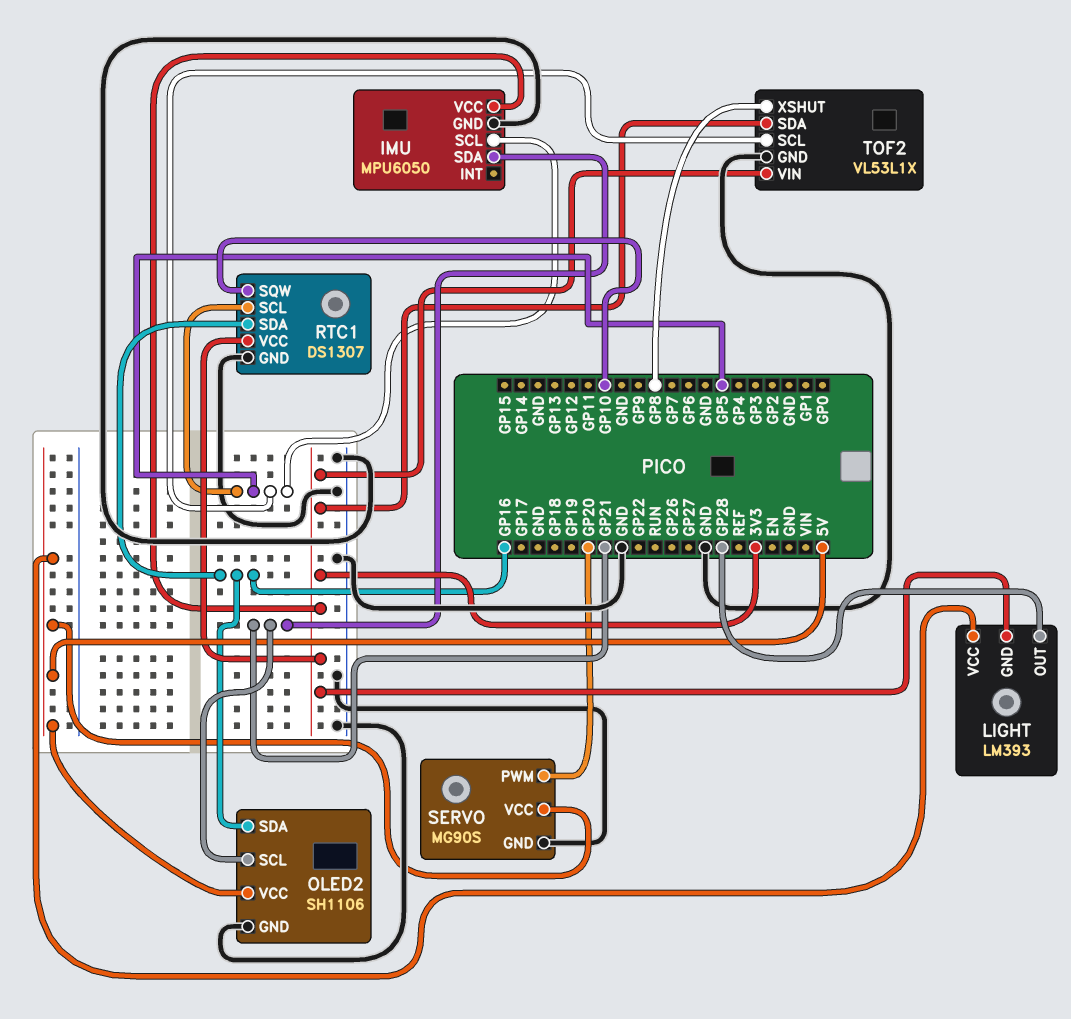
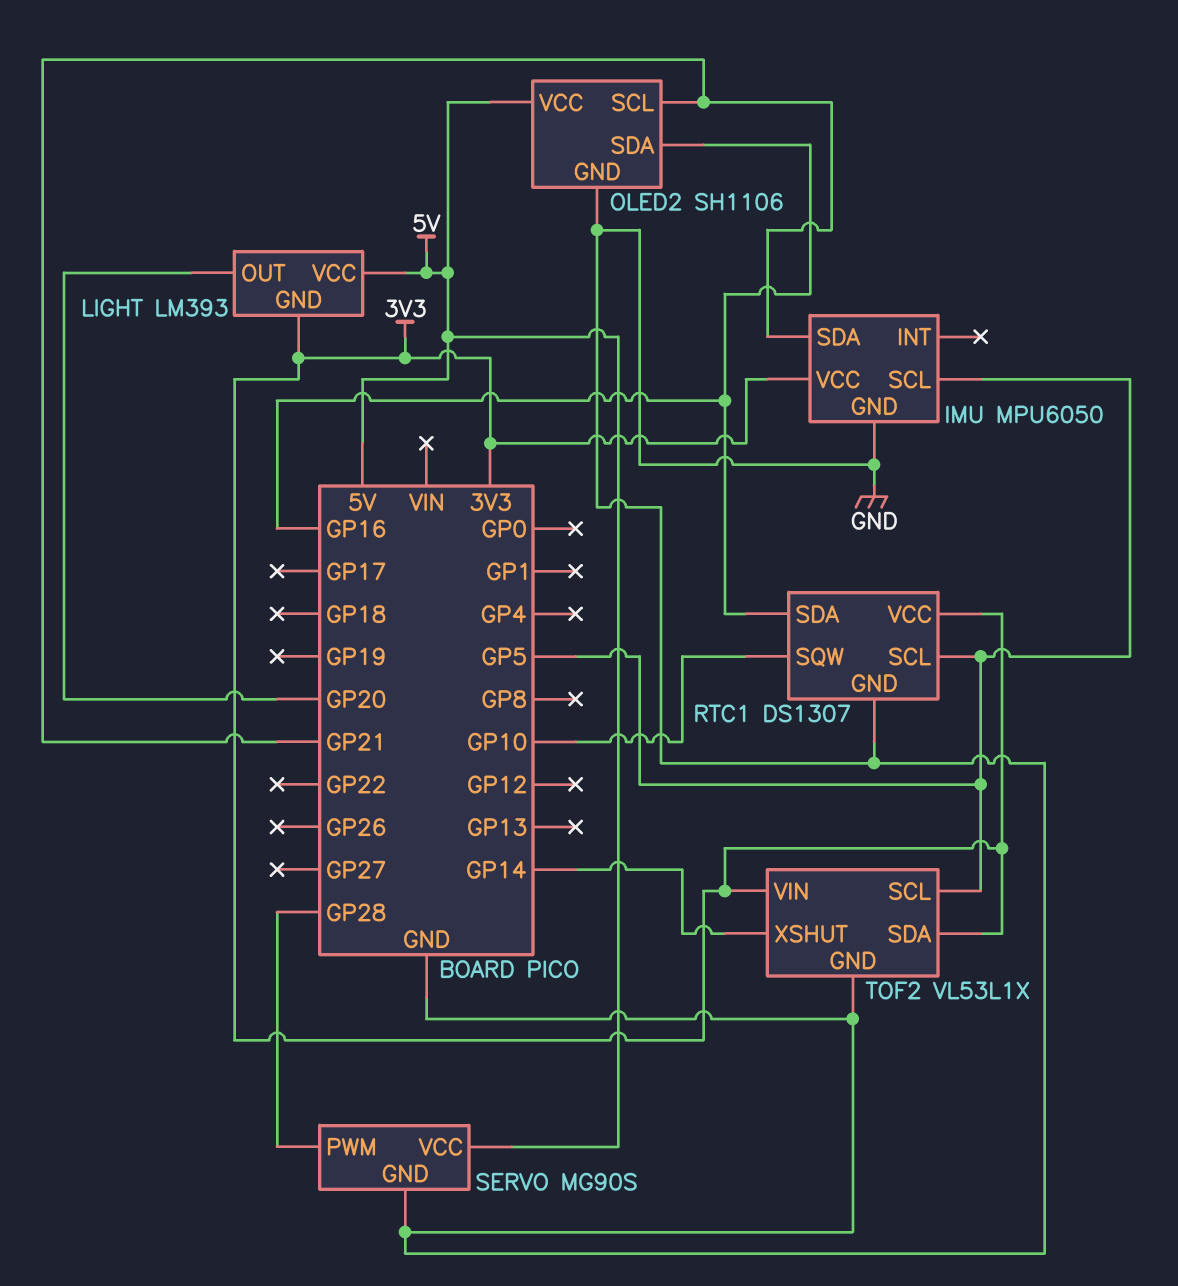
LIGHT pin OUT: GP28 -> GP20
SERVO pin PWM: GP20 -> GP28
TOF2 pin XSHUT: GP8 -> GP14

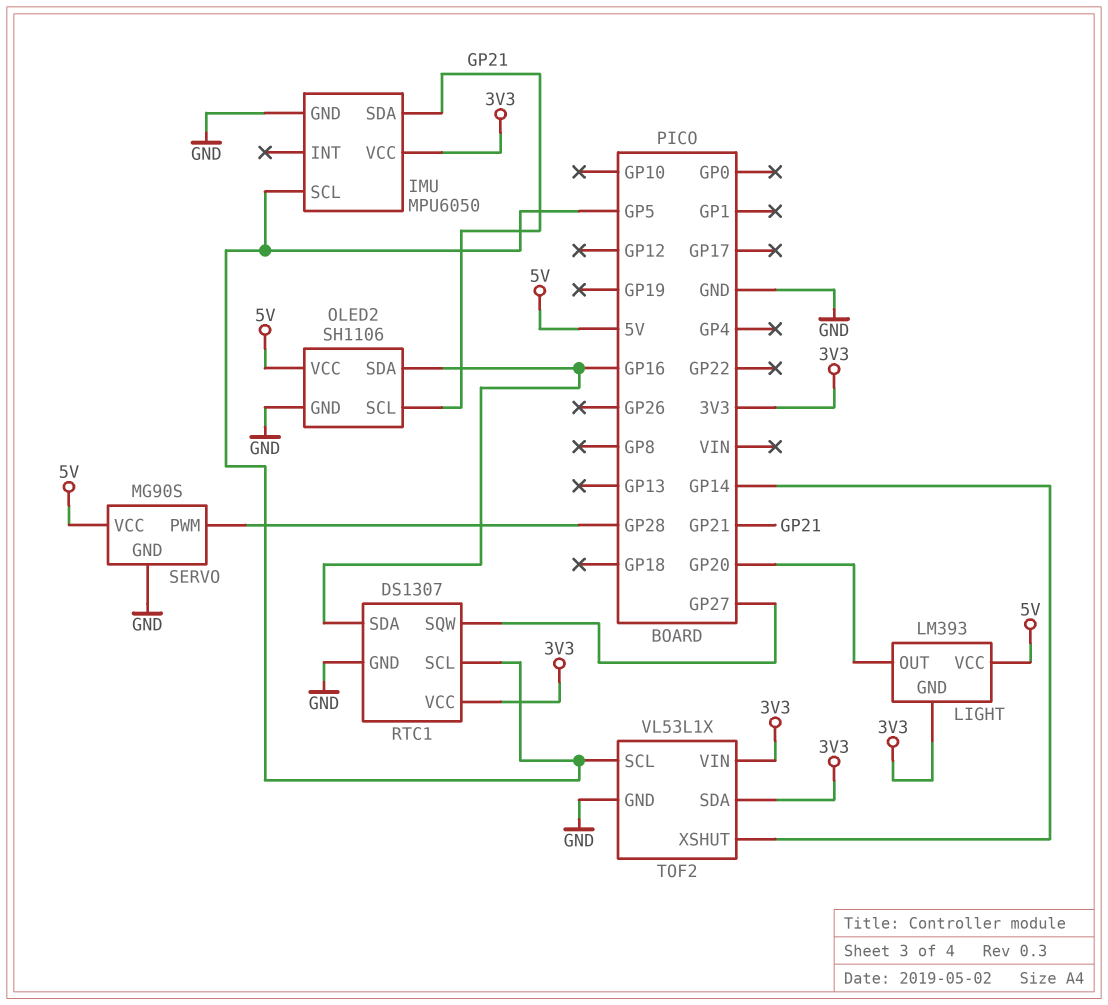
RTC1 pin SQW: GP10 -> GP27

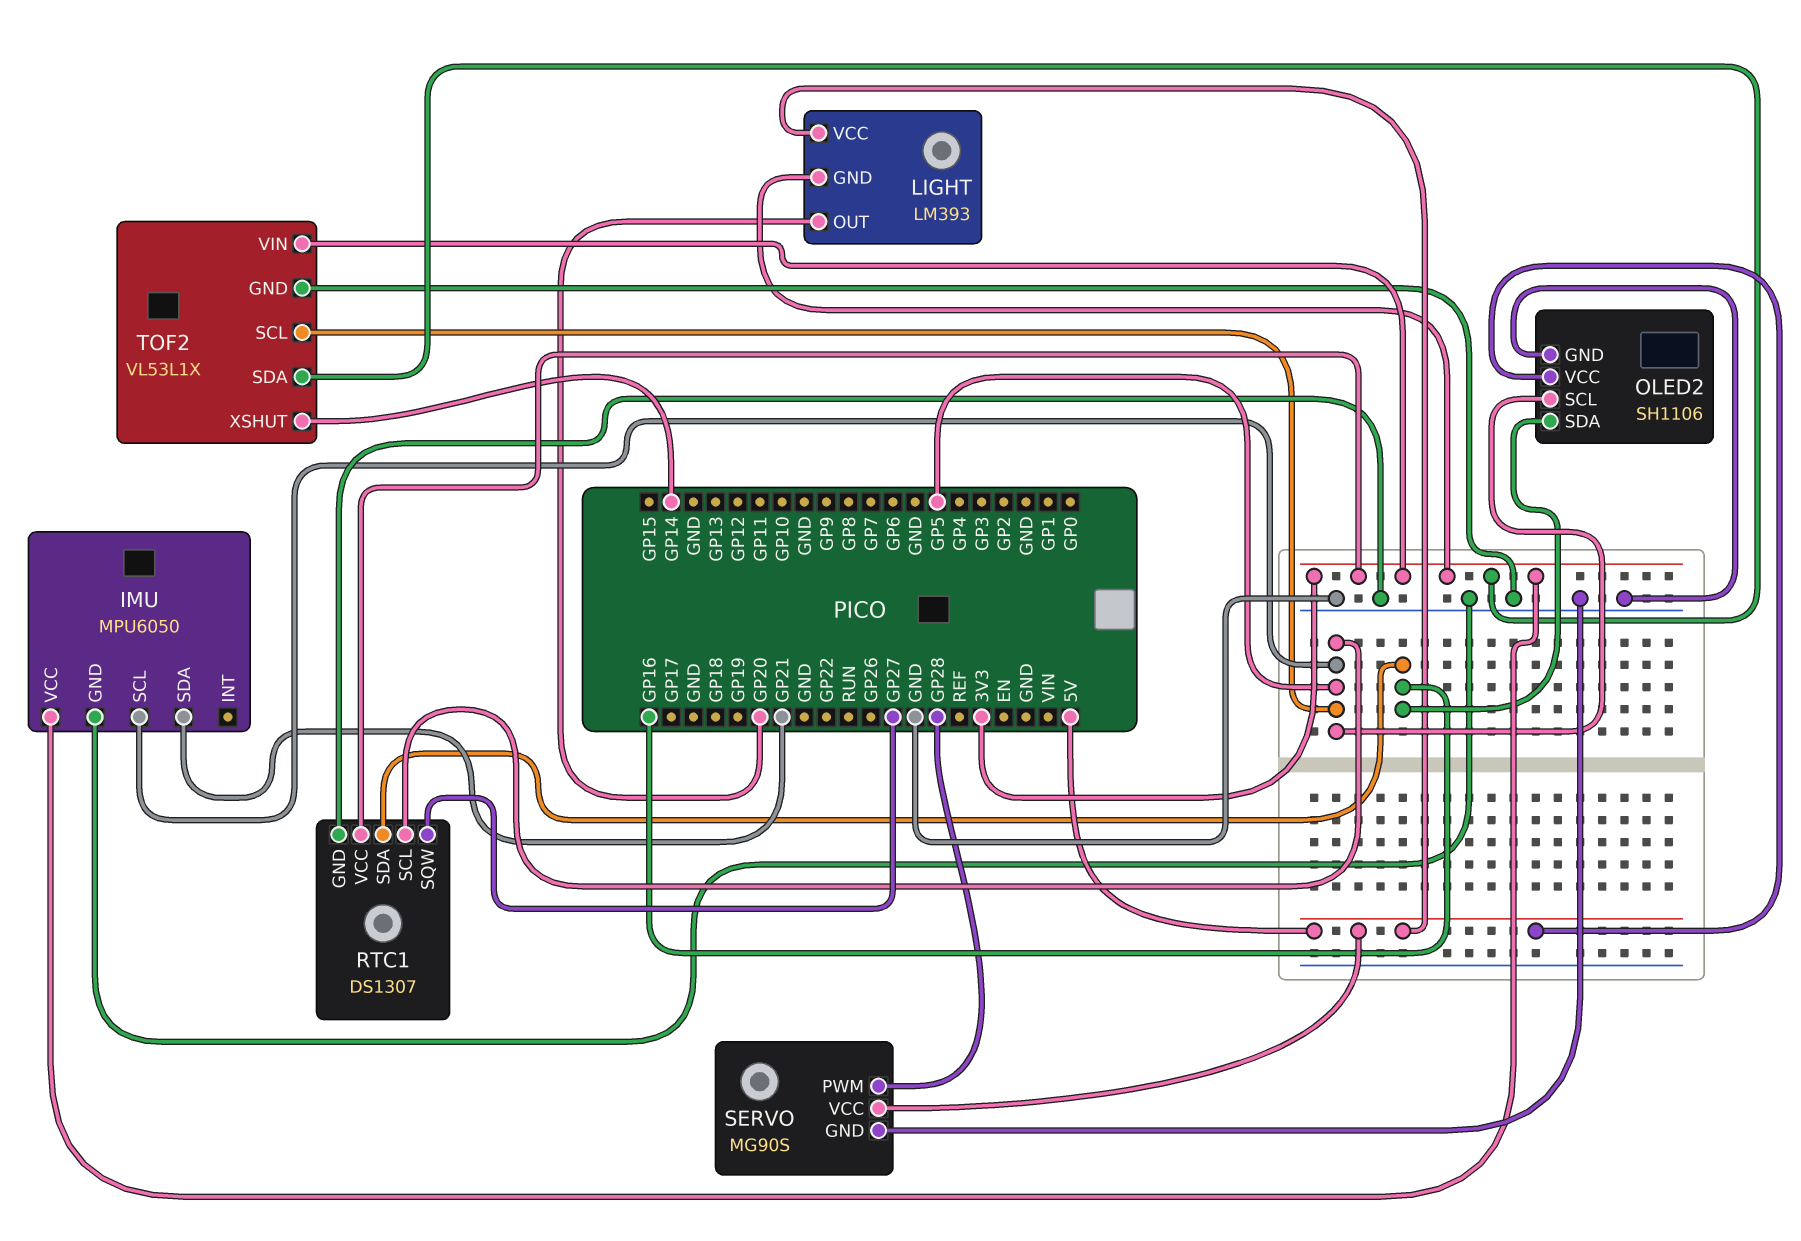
OLED2 pin SCL: GP21 -> GP5

